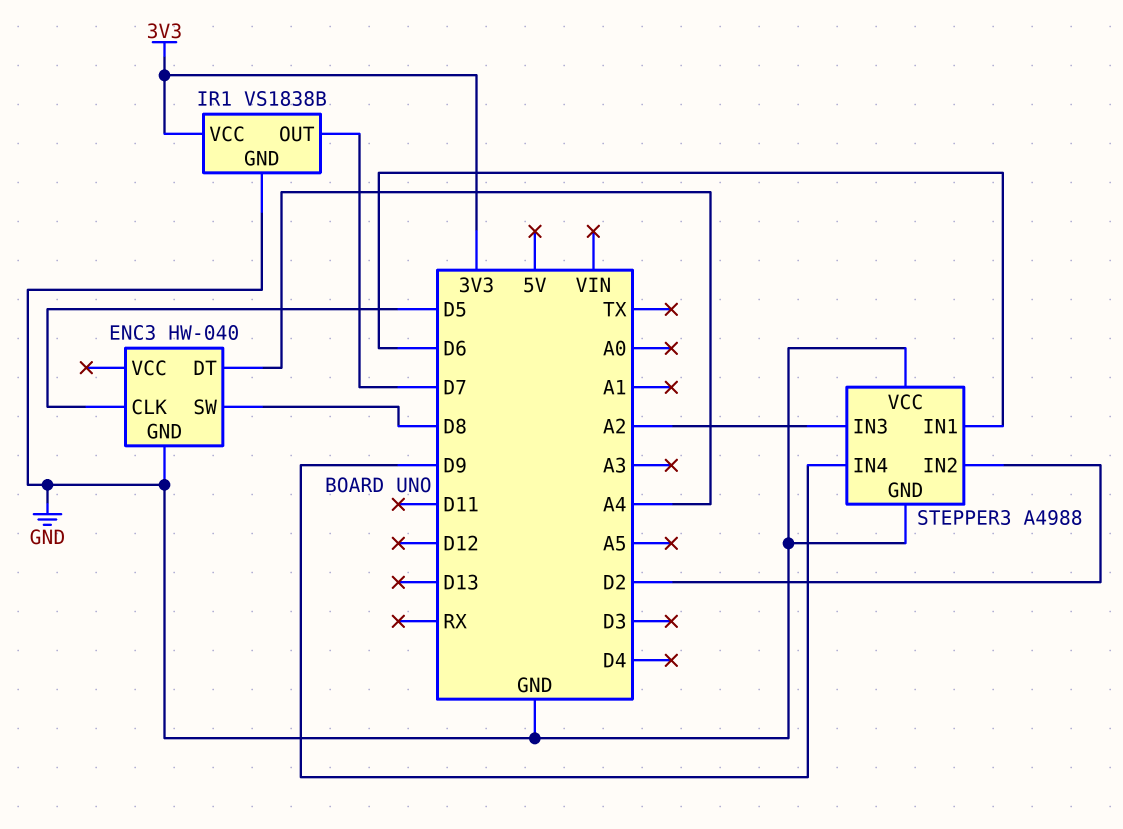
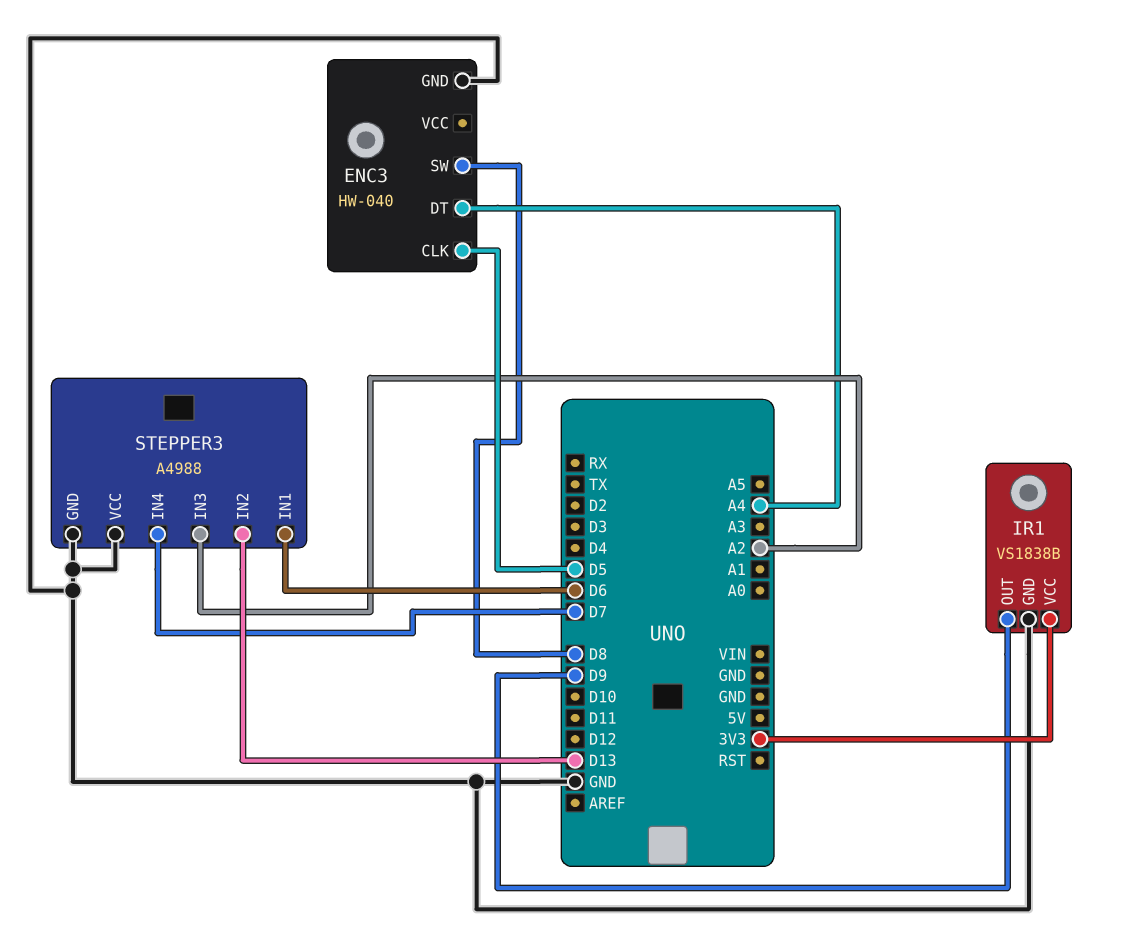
IR1 pin OUT: D7 -> D9
STEPPER3 pin IN2: D2 -> D13
STEPPER3 pin IN4: D9 -> D7

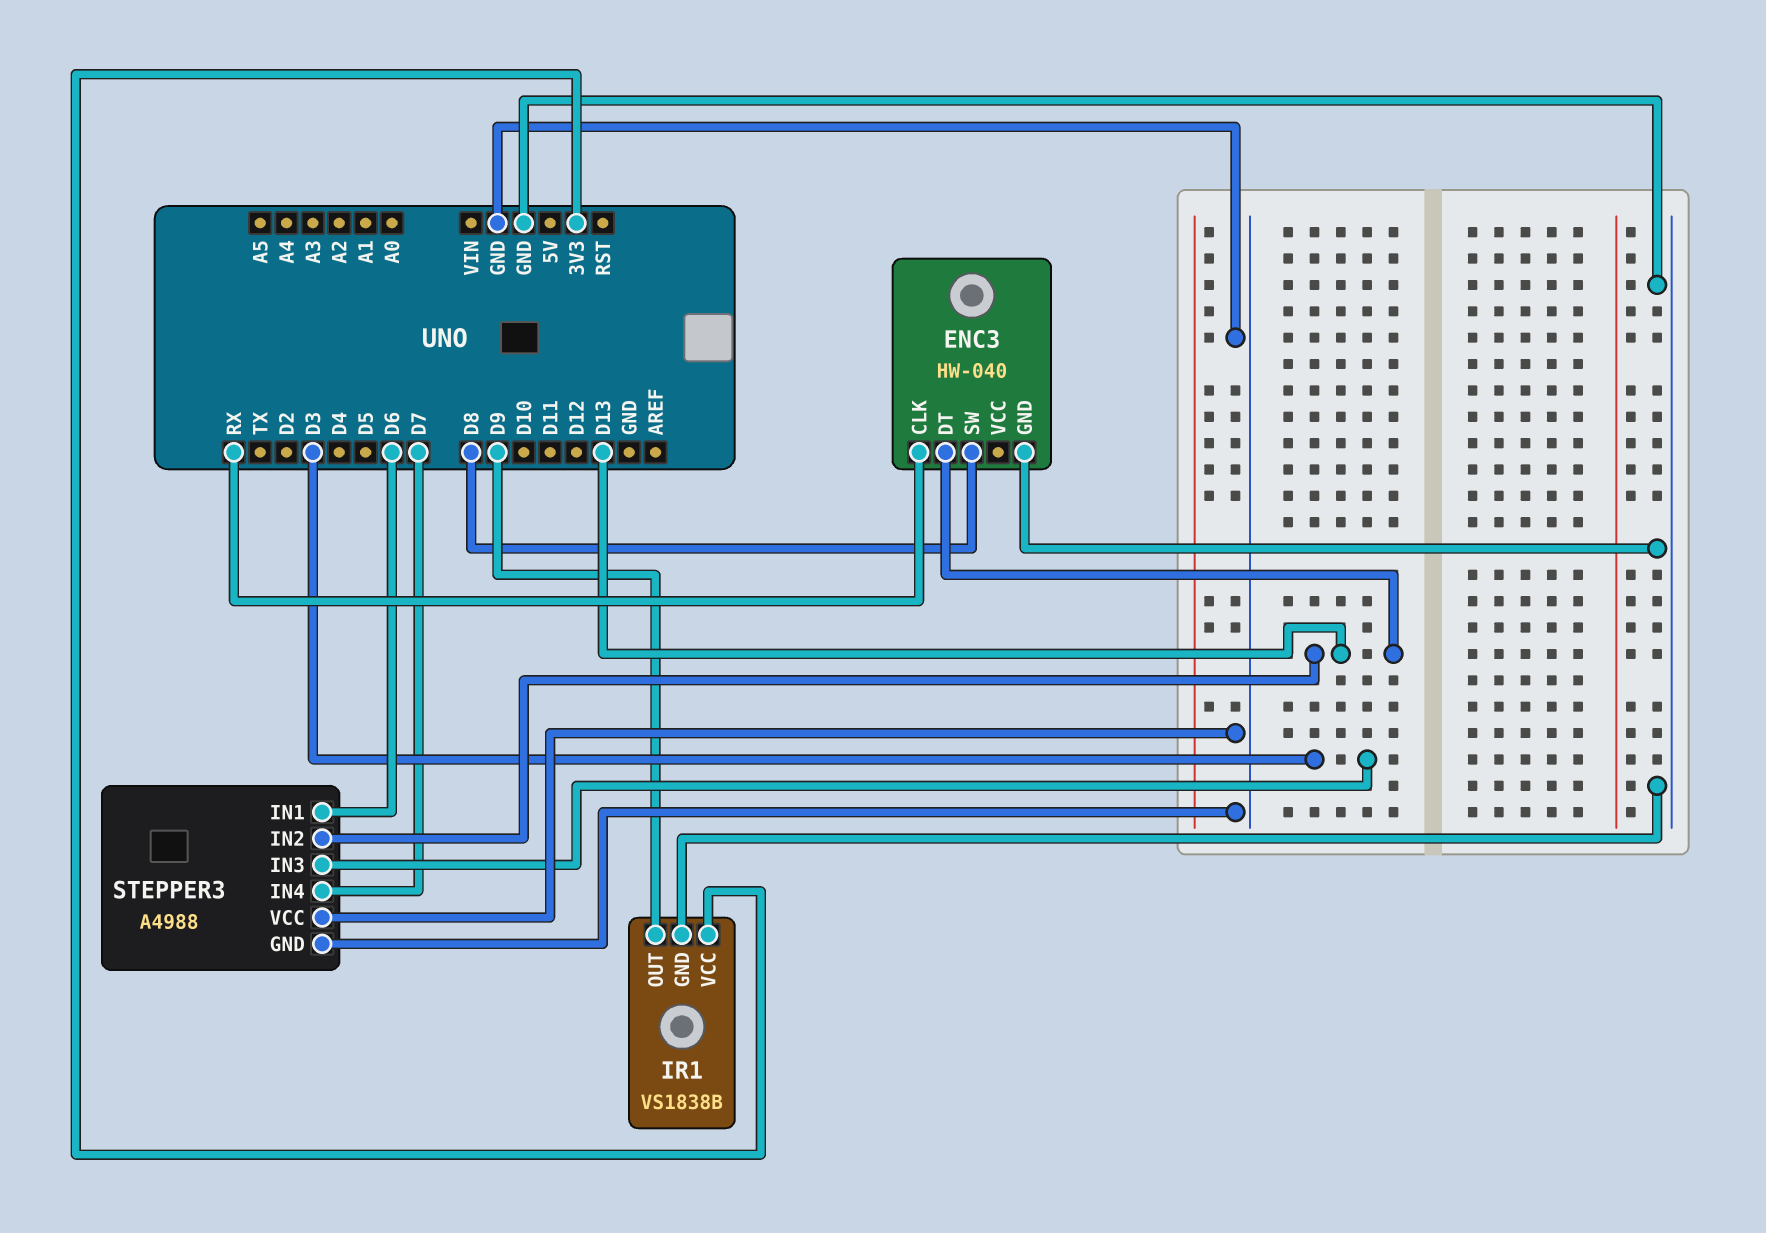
ENC3 pin CLK: D5 -> RX
ENC3 pin DT: A4 -> D13
STEPPER3 pin IN3: A2 -> D3

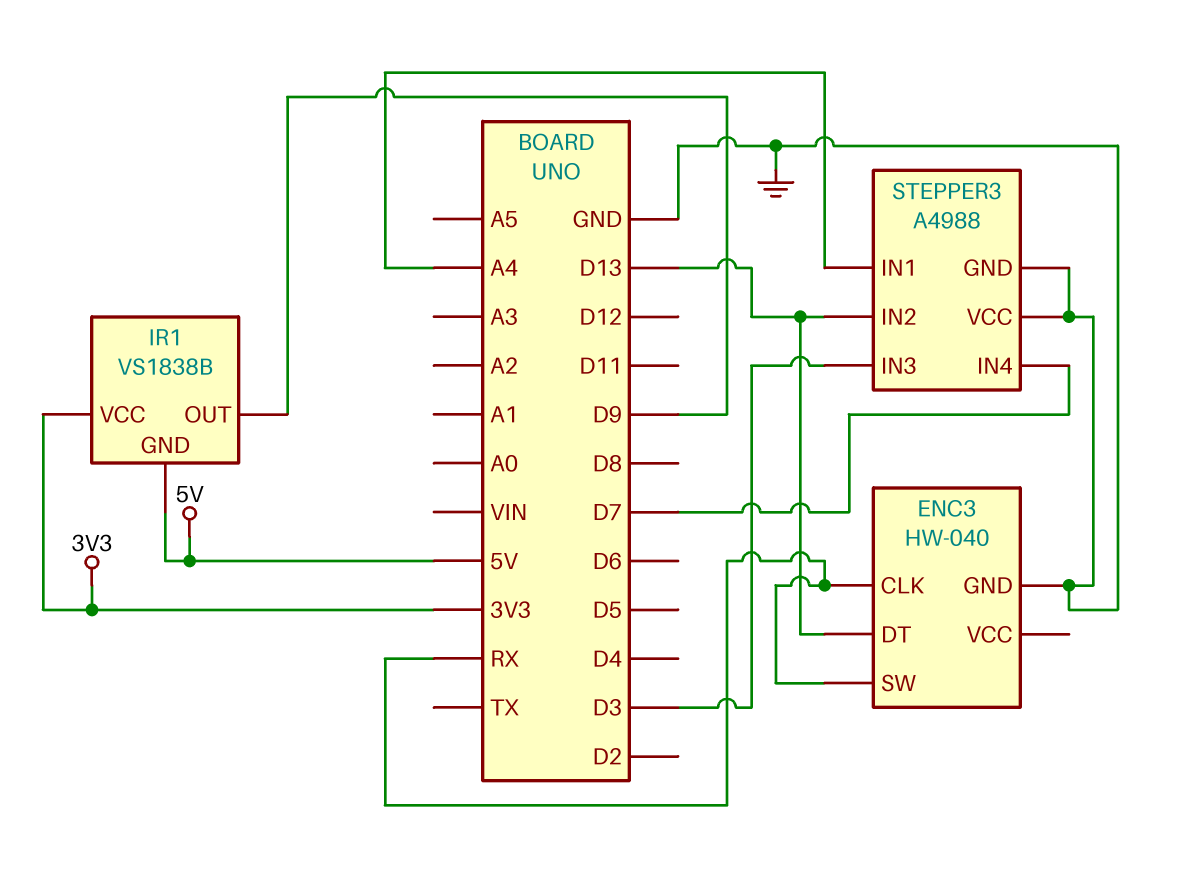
ENC3 pin SW: D8 -> RX
IR1 pin GND: GND -> 5V
STEPPER3 pin IN1: D6 -> A4

